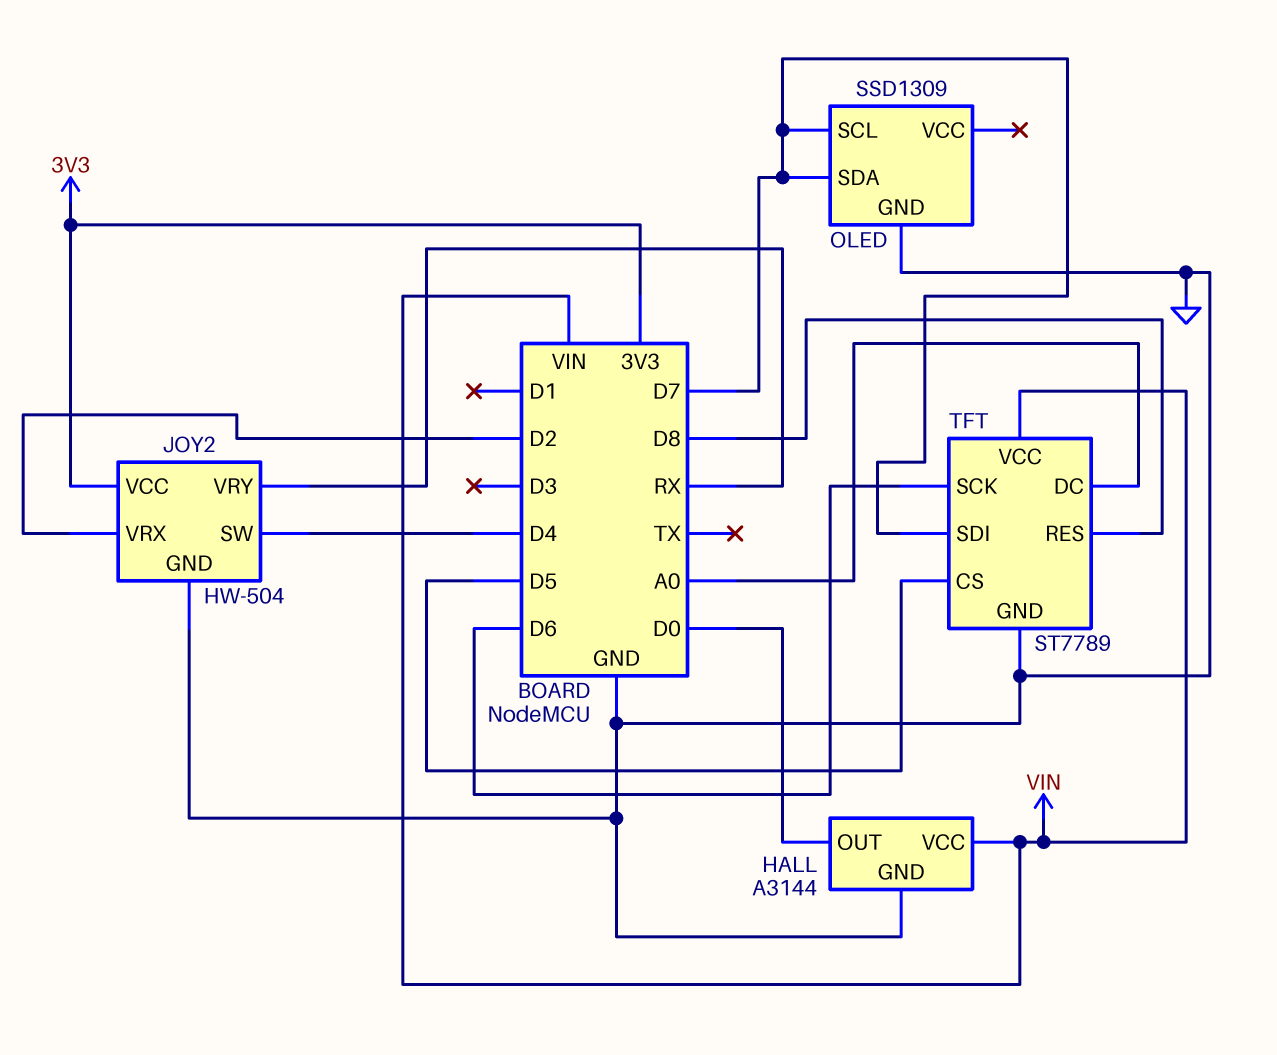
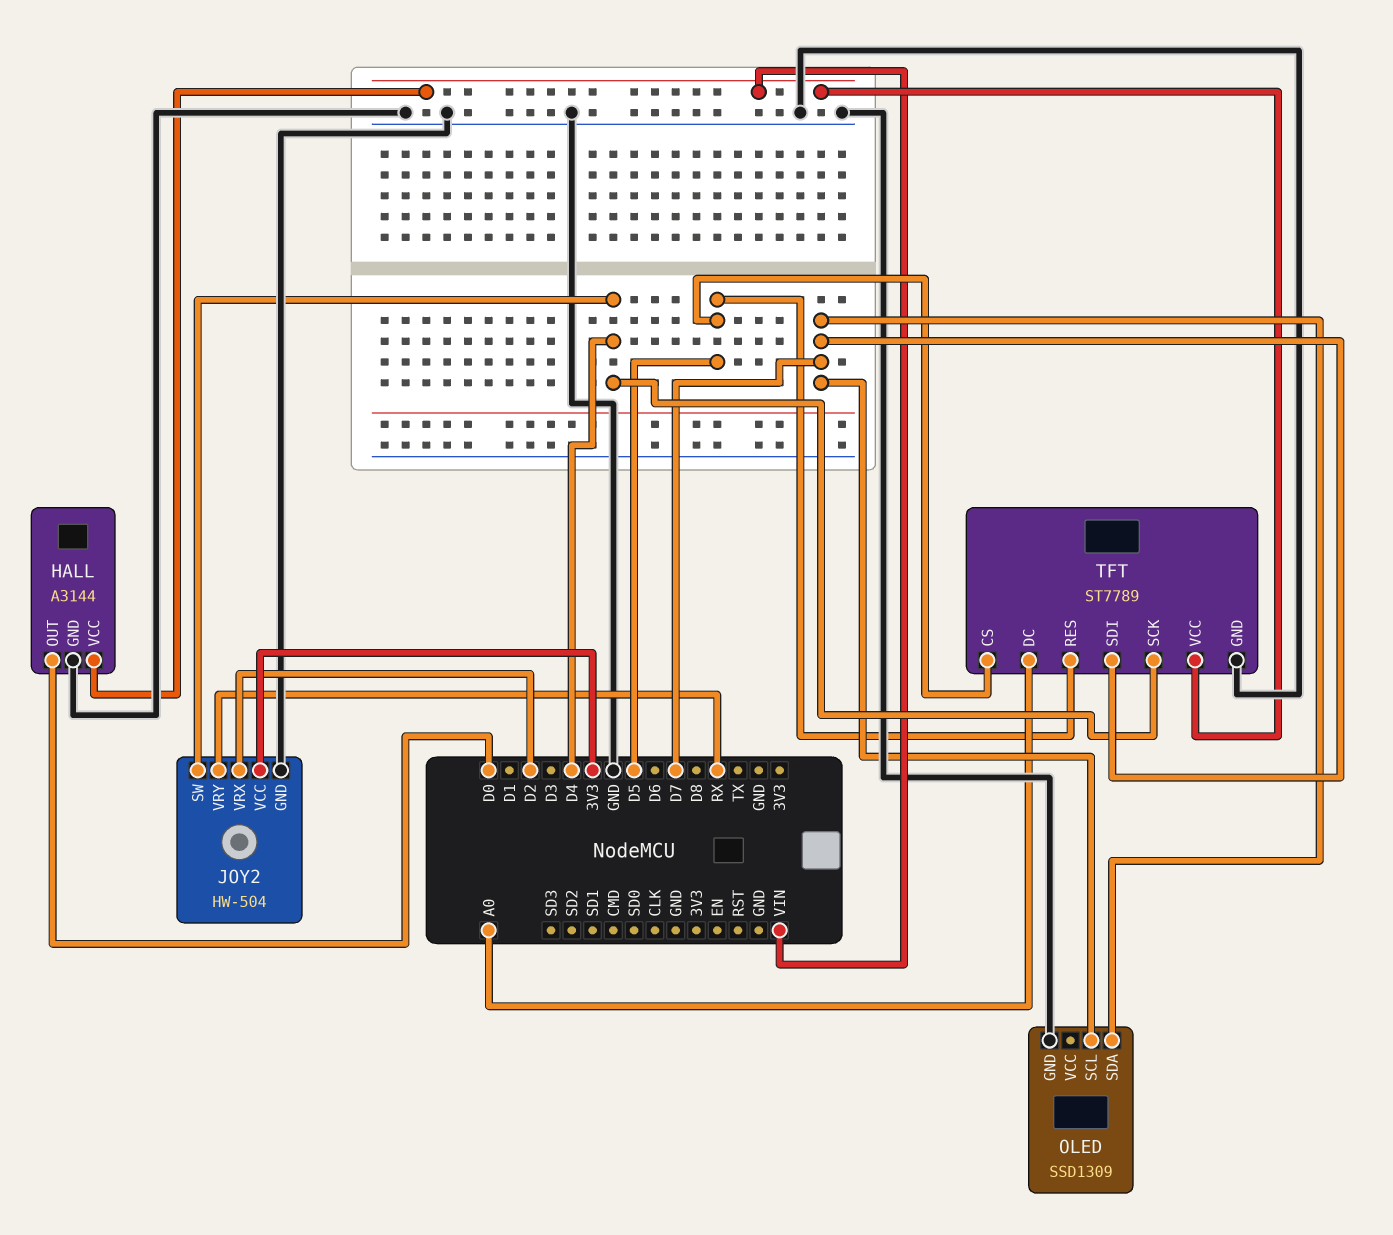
TFT pin RES: D8 -> D5
TFT pin SCK: D6 -> D4

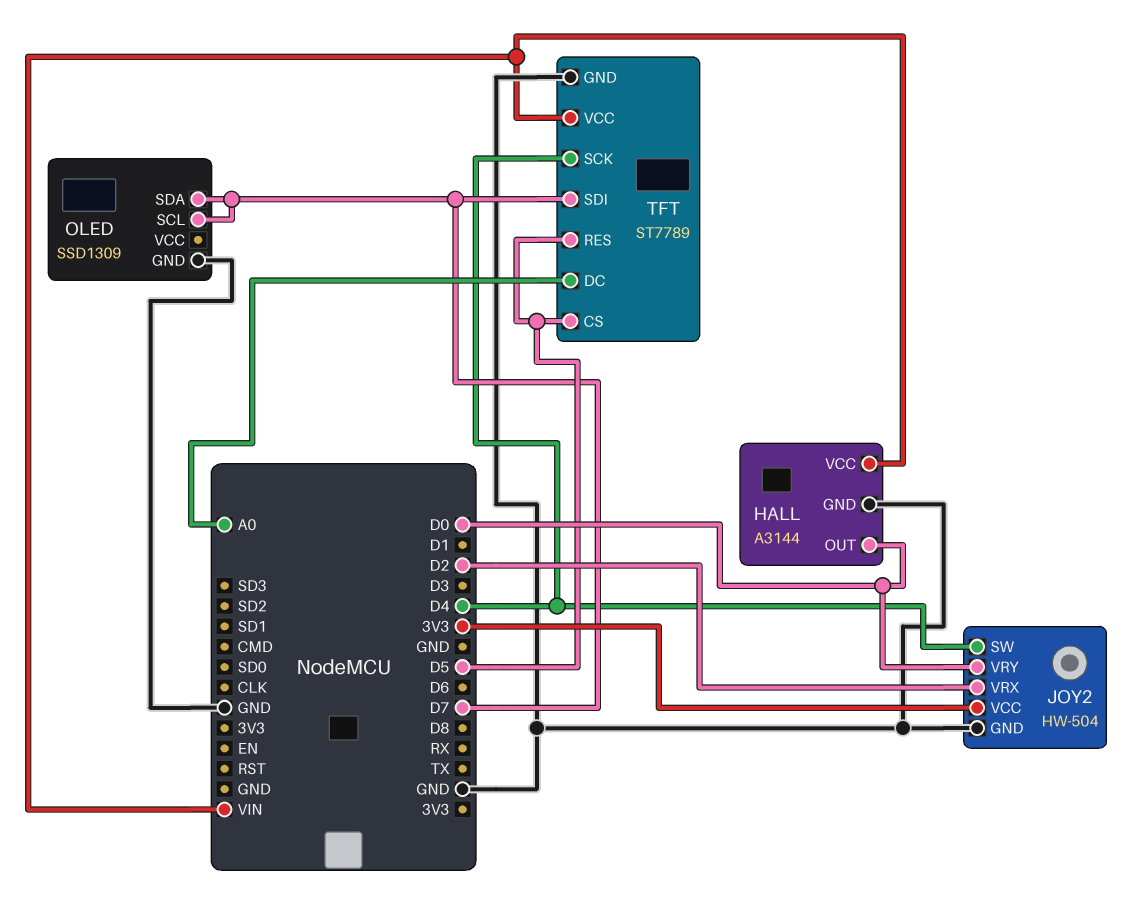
JOY2 pin VRY: RX -> D0

